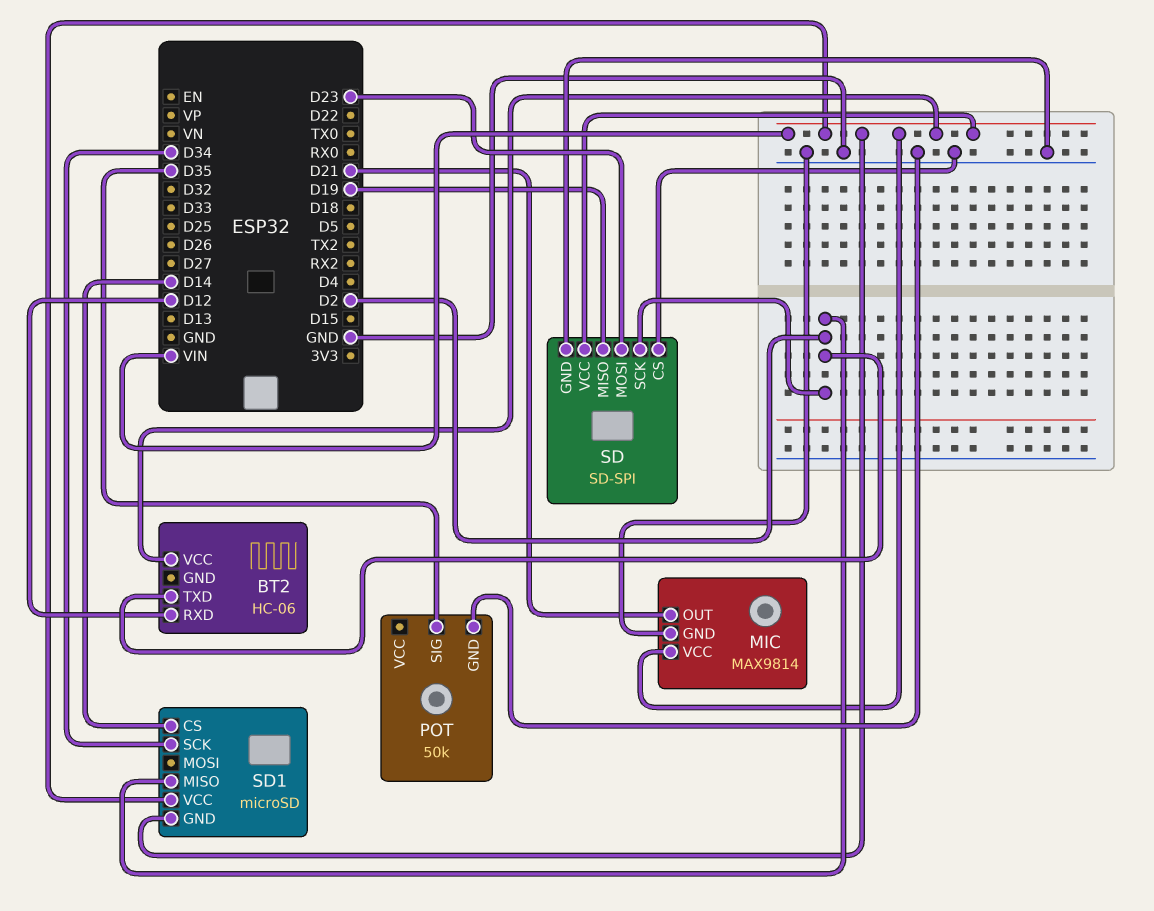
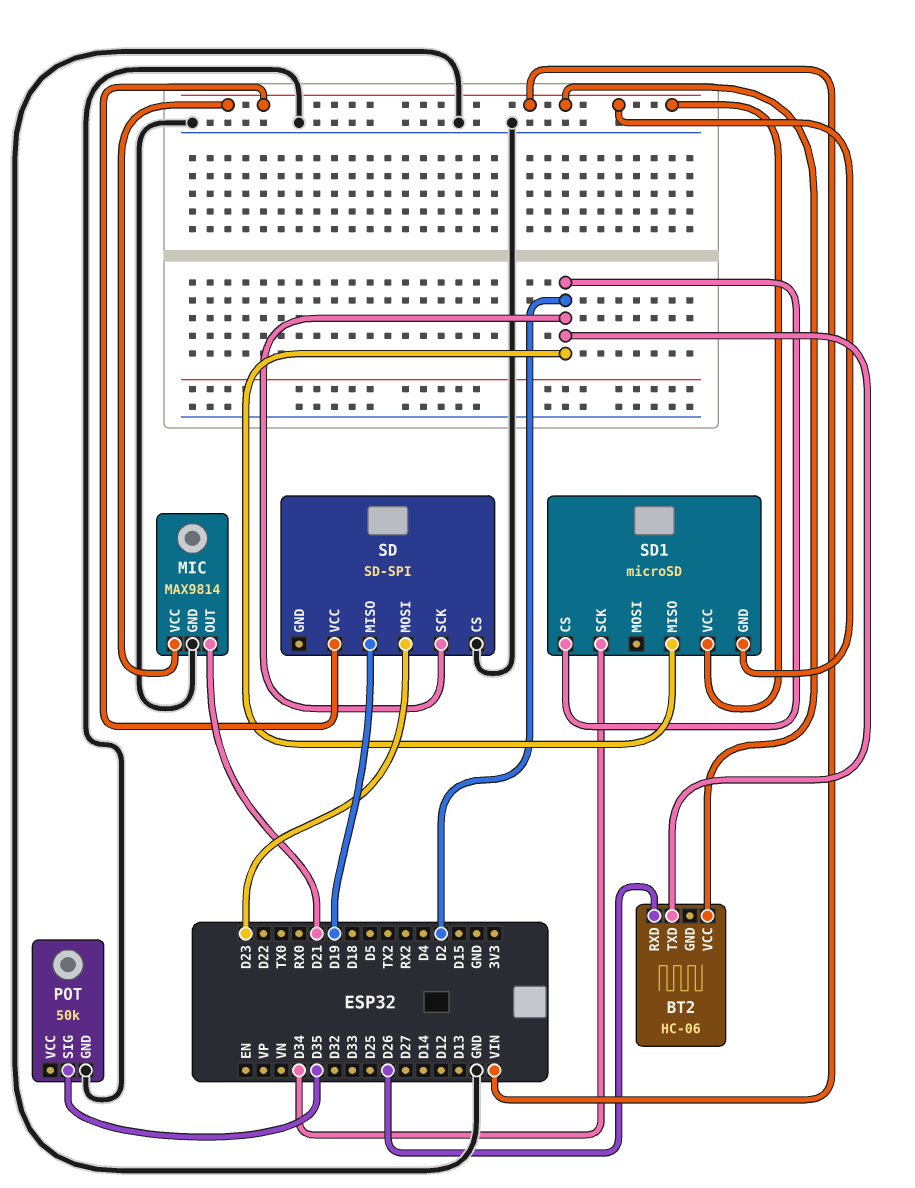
BT2 pin RXD: D12 -> D26
SD pin GND: GND -> none
SD1 pin CS: D14 -> D2

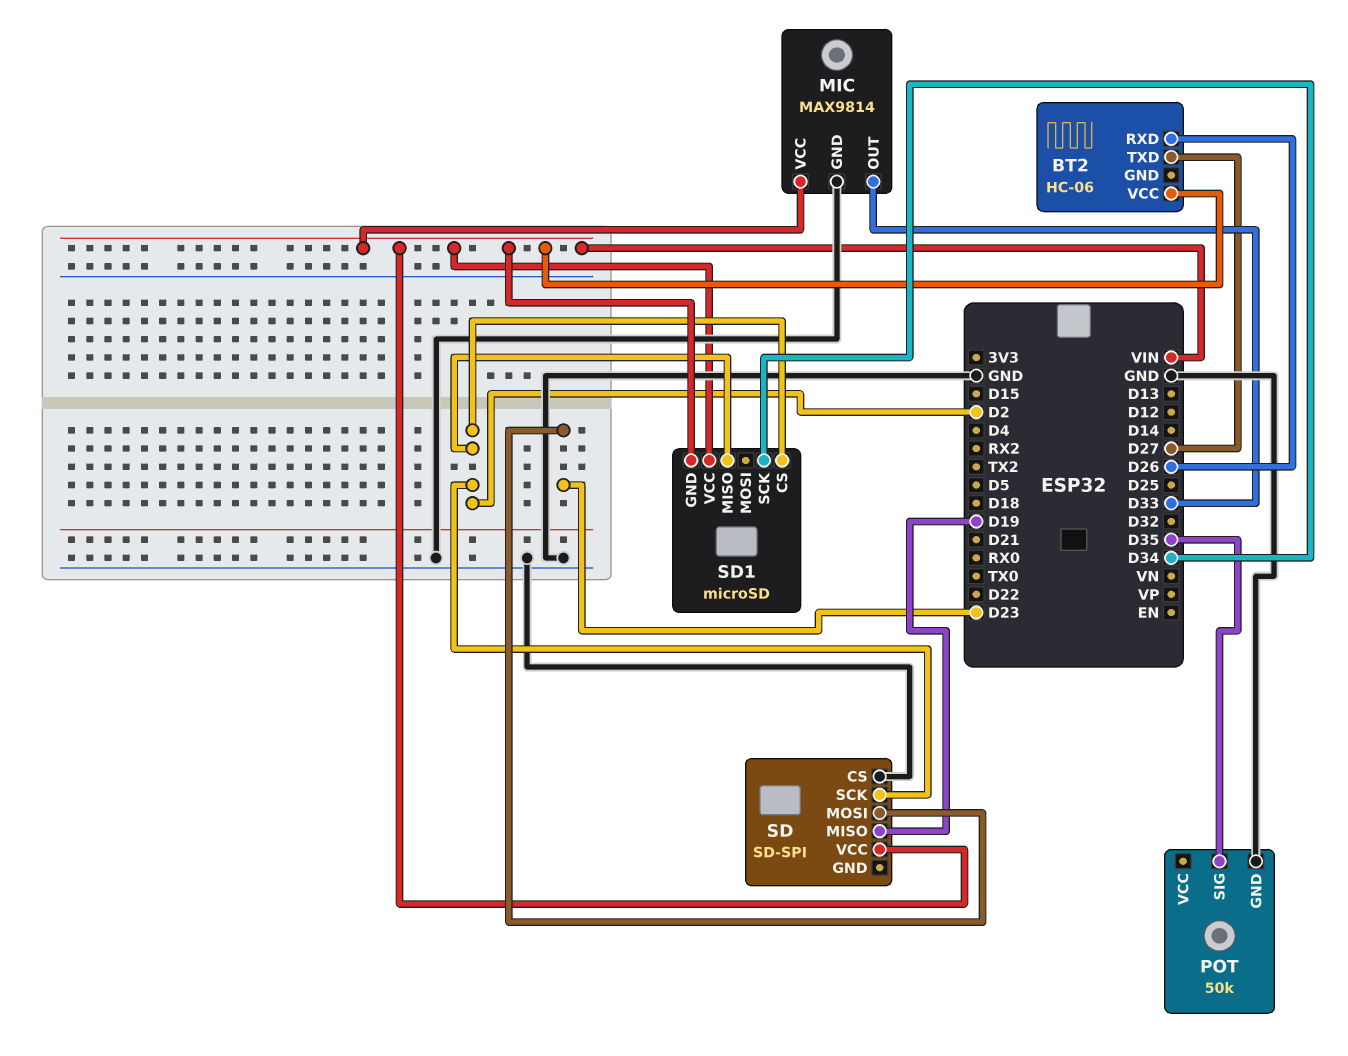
BT2 pin TXD: D2 -> D27
MIC pin OUT: D21 -> D33

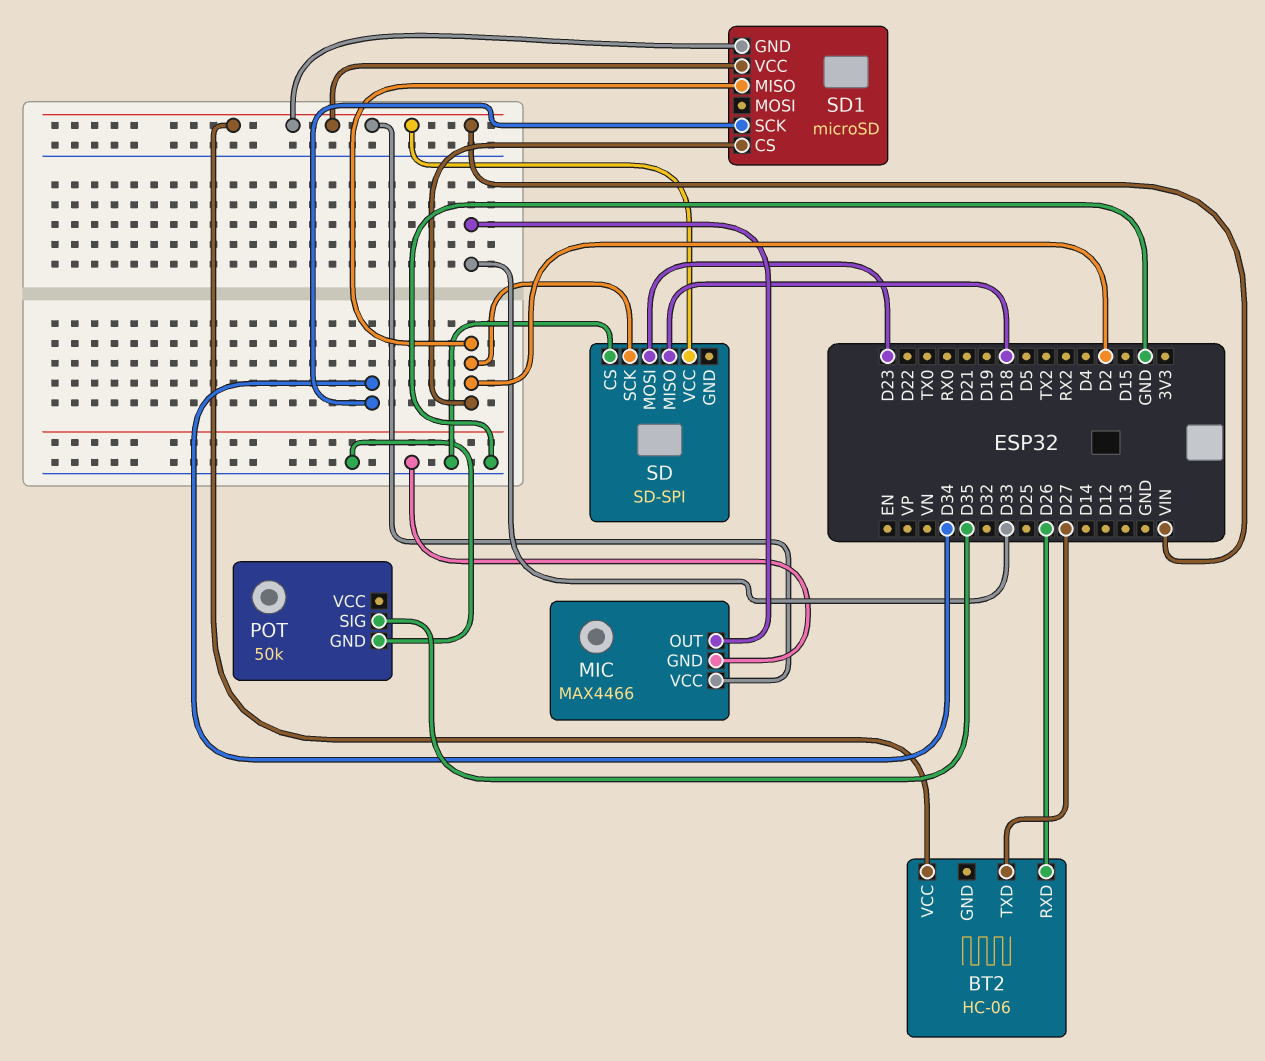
MIC: MAX9814 -> MAX4466
SD pin MISO: D19 -> D18

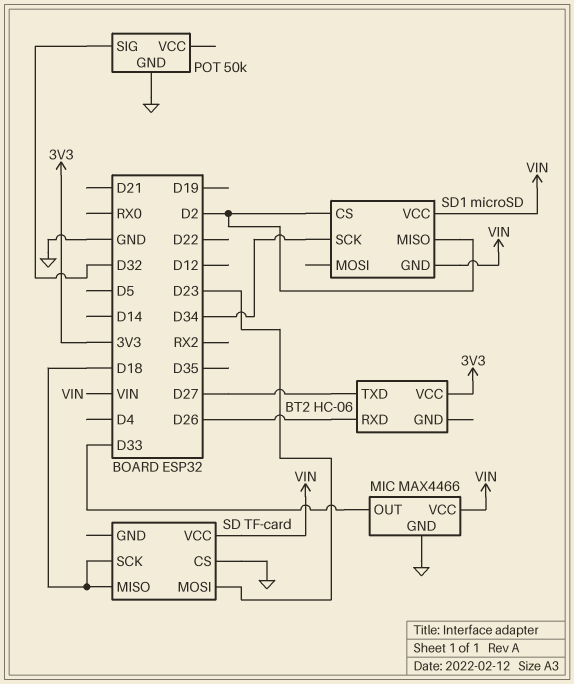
BT2 pin VCC: VIN -> 3V3
POT pin SIG: D35 -> D32
SD: SD-SPI -> TF-card
SD pin SCK: D2 -> D18

